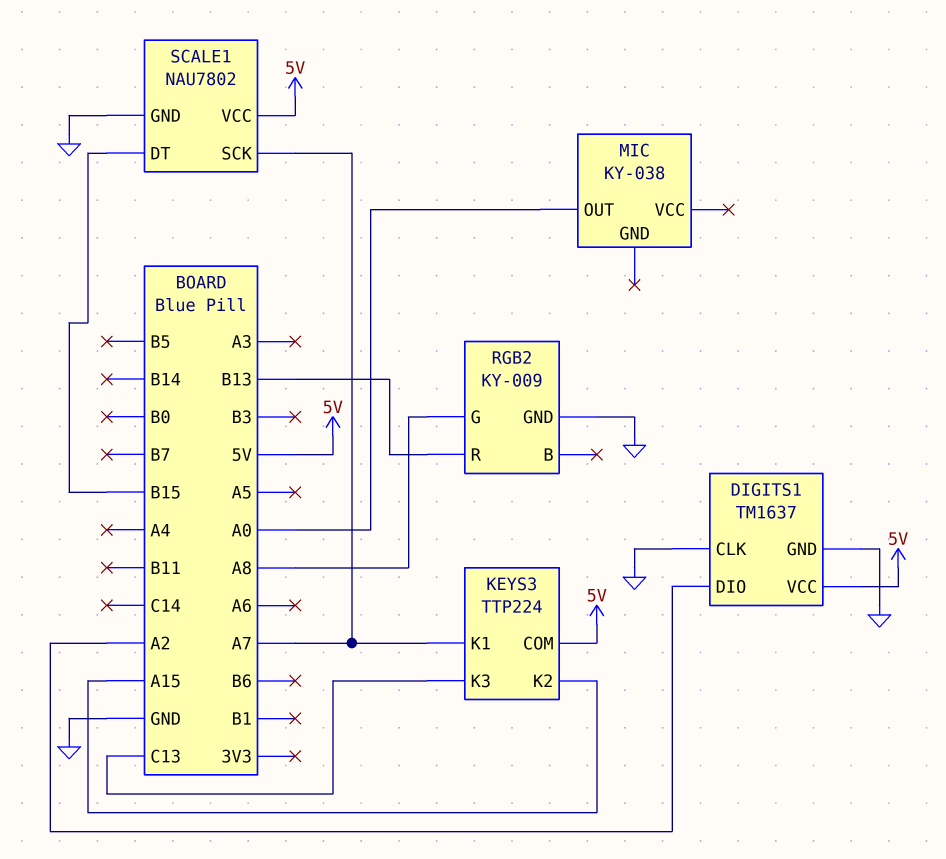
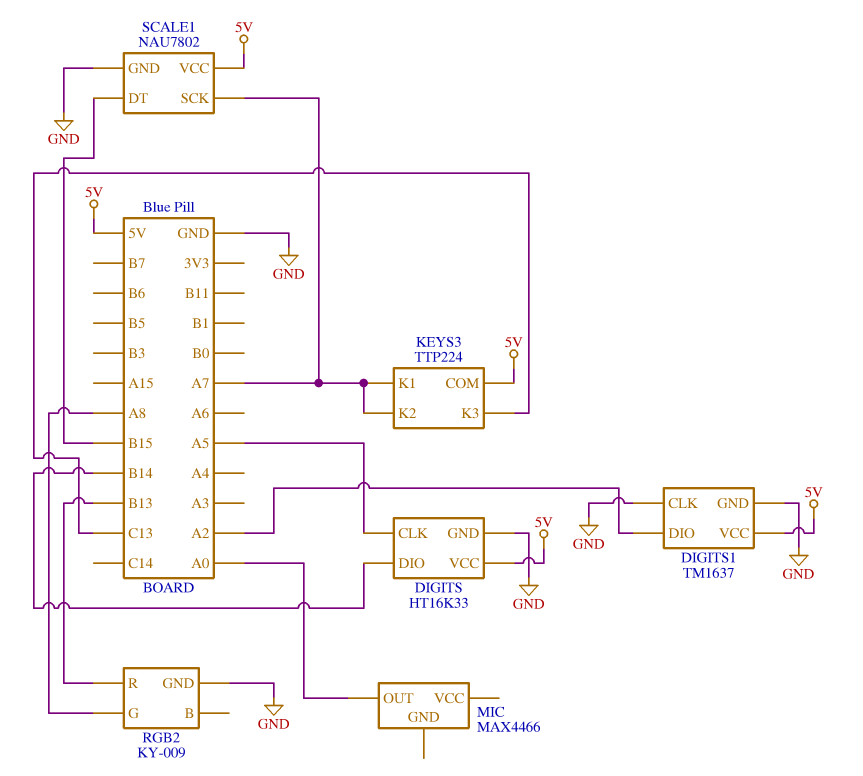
DIGITS: none -> HT16K33
DIGITS pin CLK: none -> A5
DIGITS pin DIO: none -> B14
DIGITS pin GND: none -> GND
DIGITS pin VCC: none -> 5V
KEYS3 pin K2: A15 -> A7
MIC: KY-038 -> MAX4466

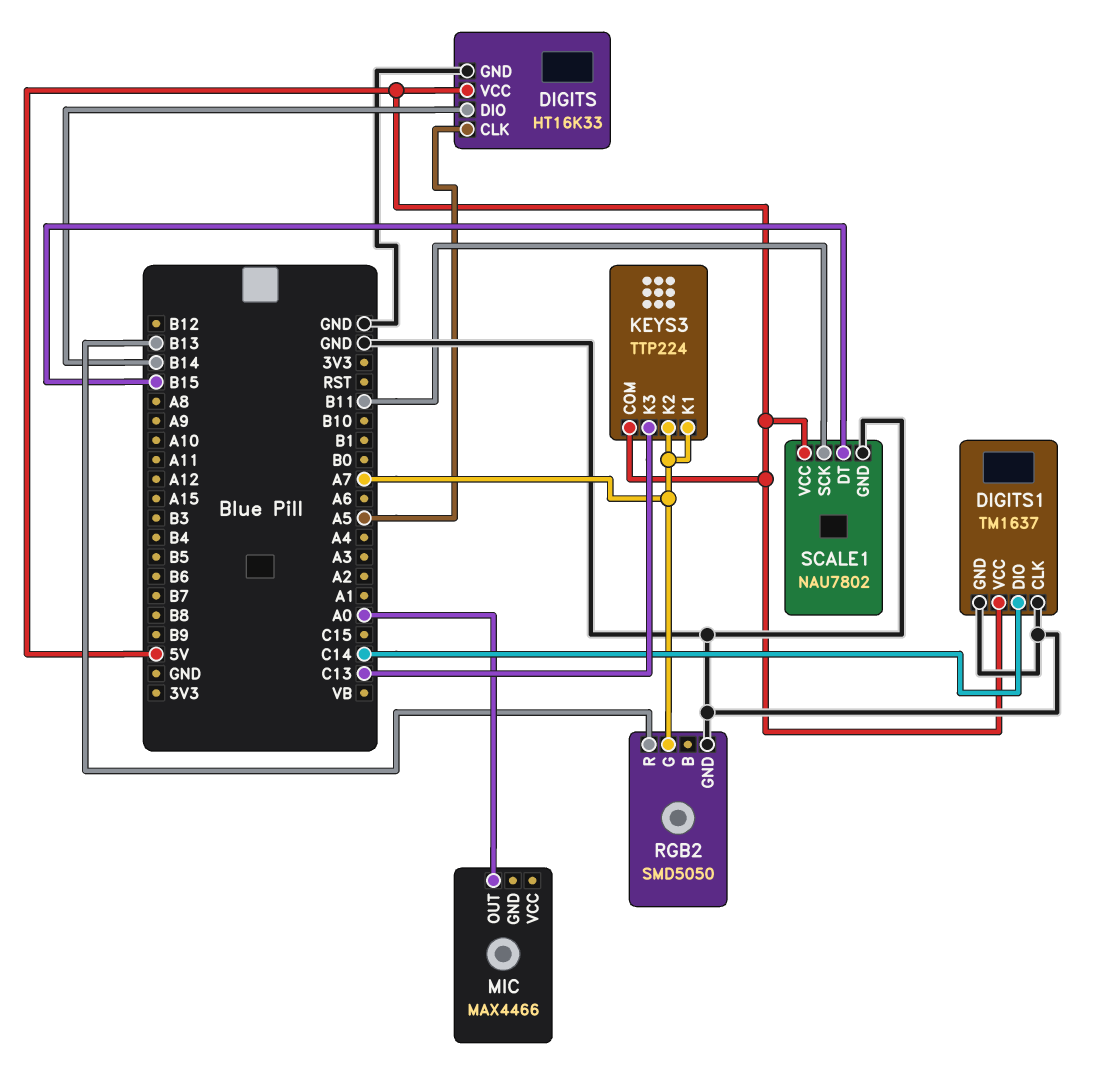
DIGITS1 pin DIO: A2 -> C14
RGB2: KY-009 -> SMD5050
RGB2 pin G: A8 -> A7
SCALE1 pin SCK: A7 -> B11

